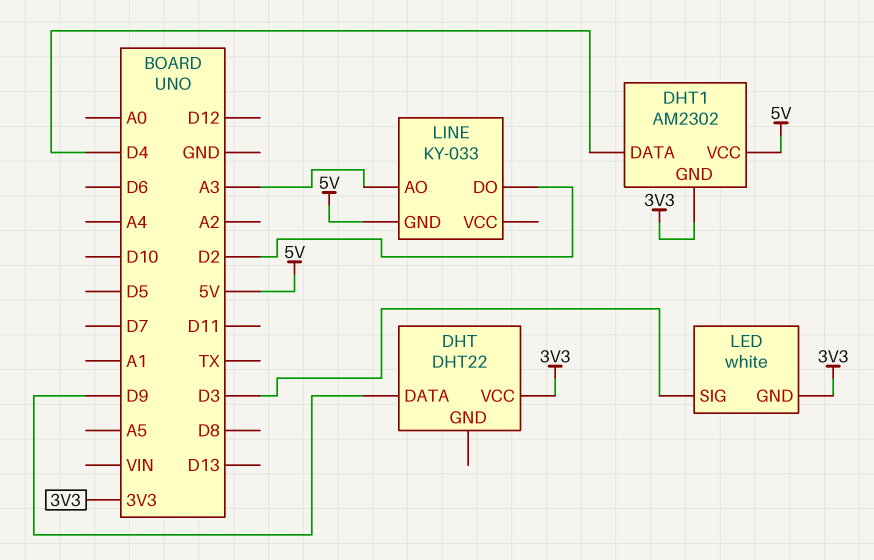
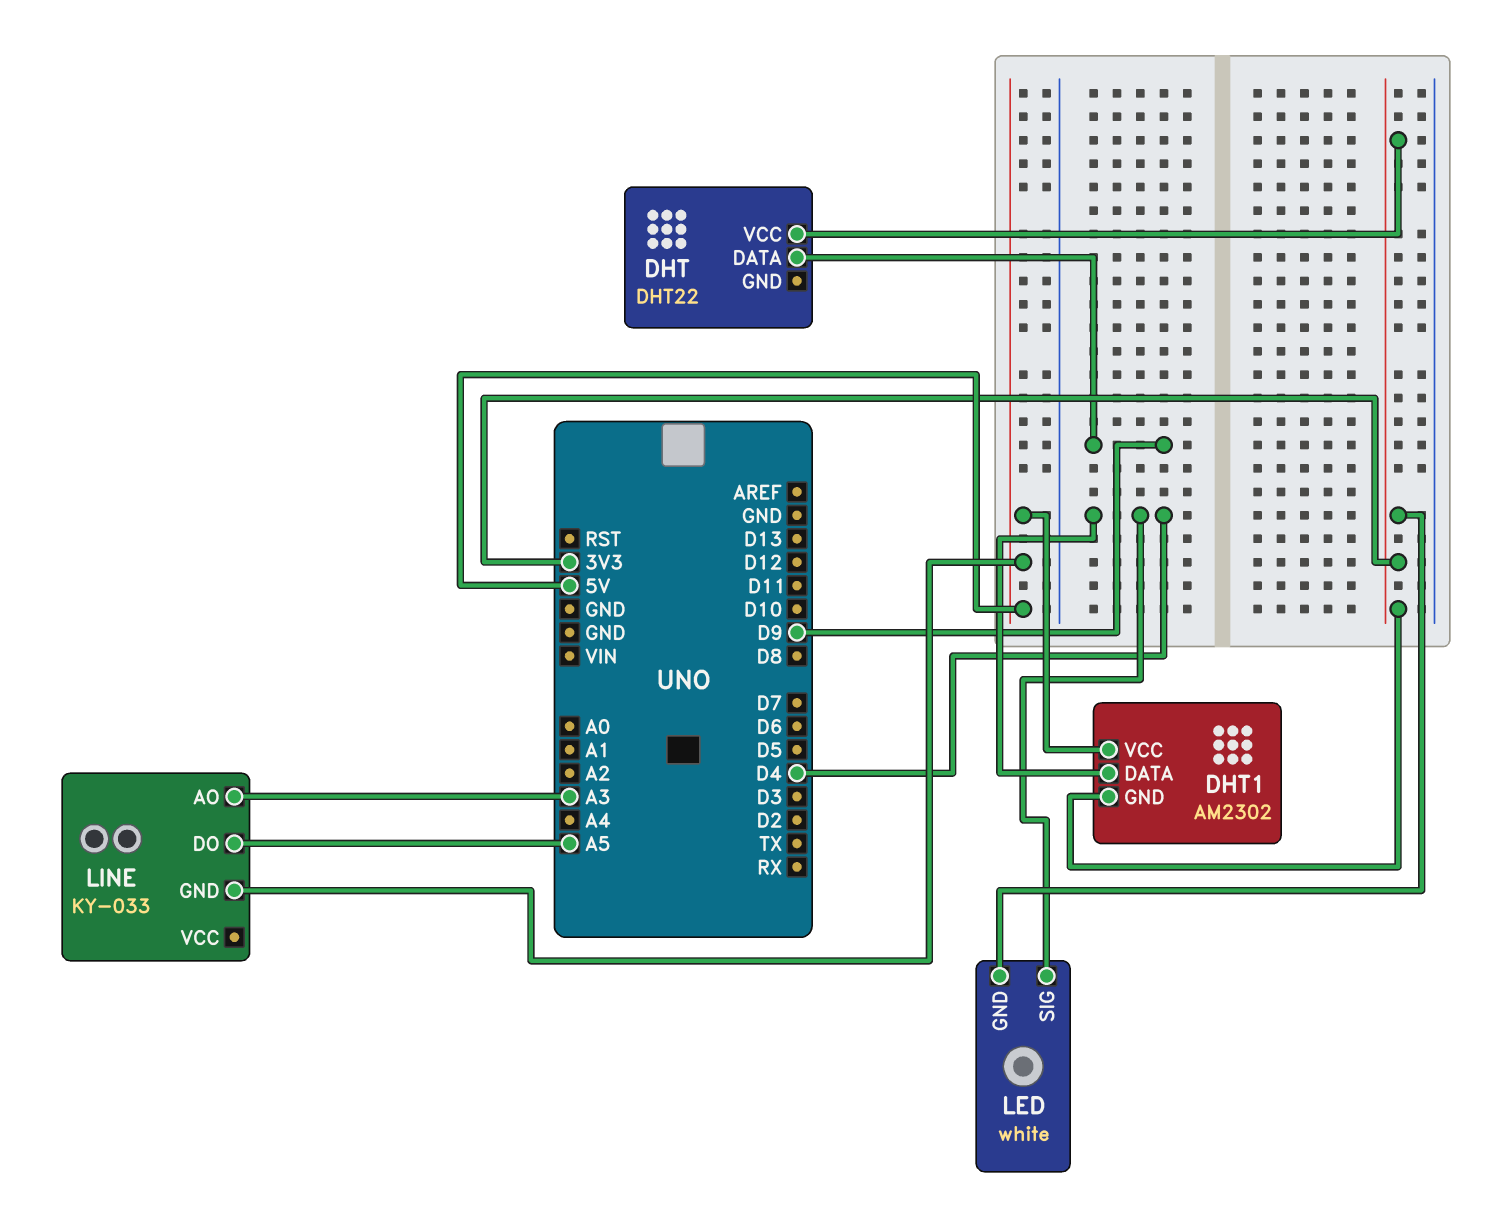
LED pin SIG: D3 -> D4
LINE pin DO: D2 -> A5

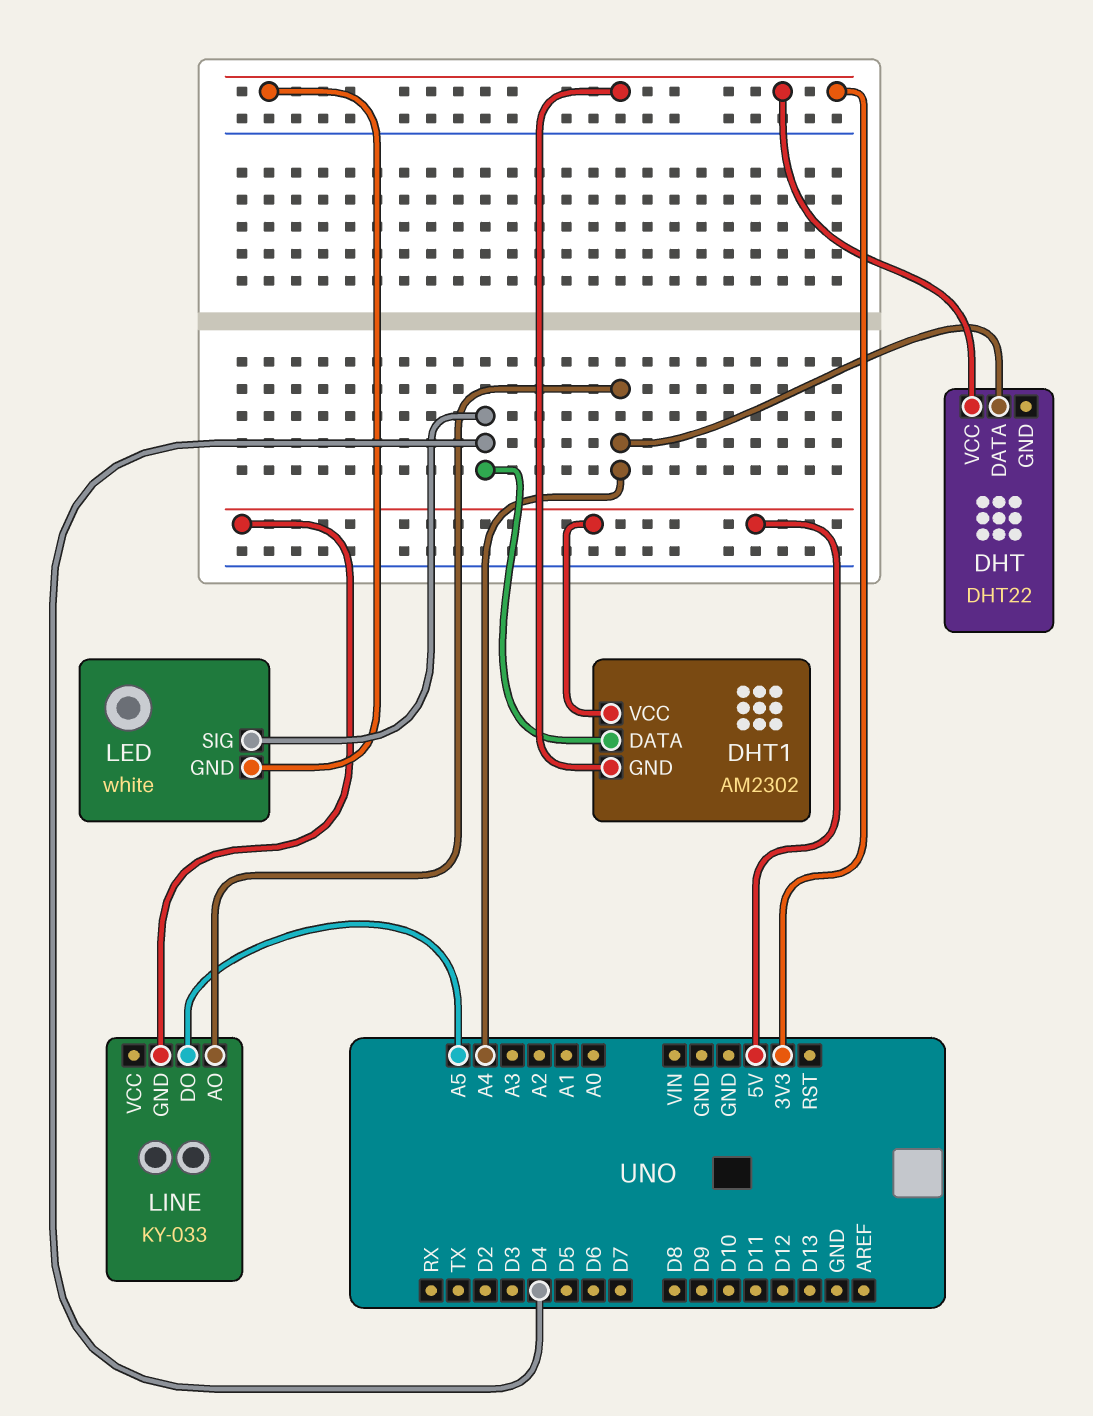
DHT pin DATA: D9 -> A4
LINE pin AO: A3 -> A4

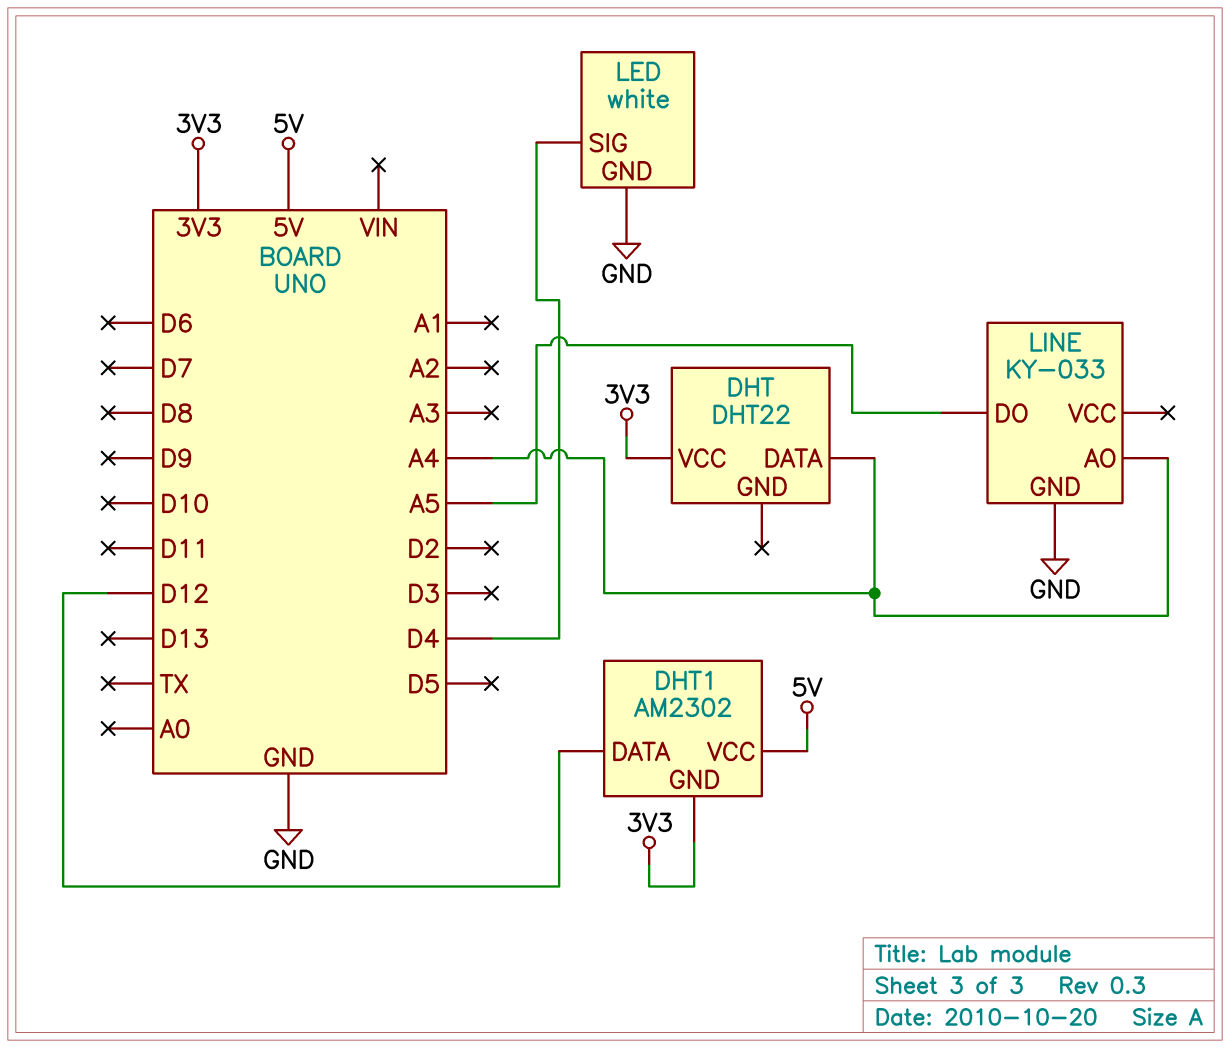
DHT1 pin DATA: D4 -> D12
LED pin GND: 3V3 -> GND
LINE pin GND: 5V -> GND

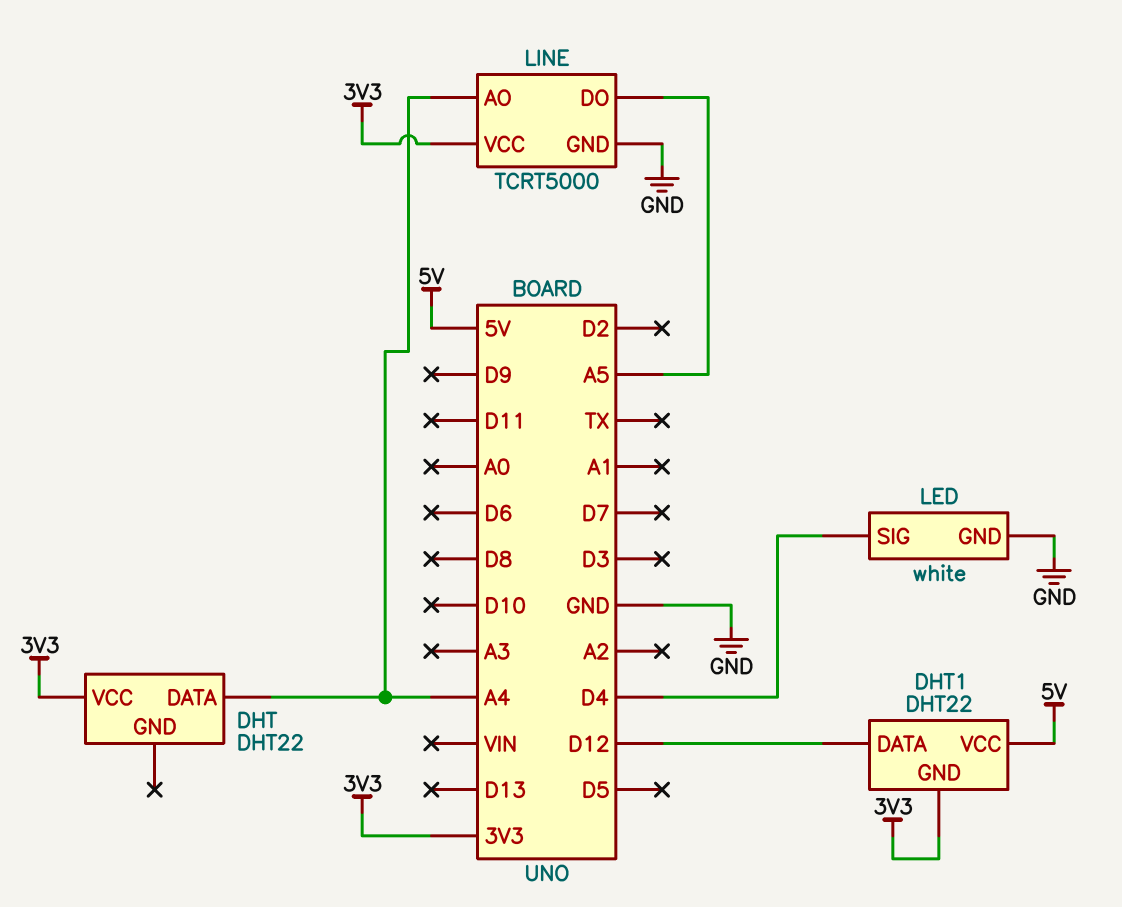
DHT1: AM2302 -> DHT22
LINE: KY-033 -> TCRT5000
LINE pin VCC: none -> 3V3

